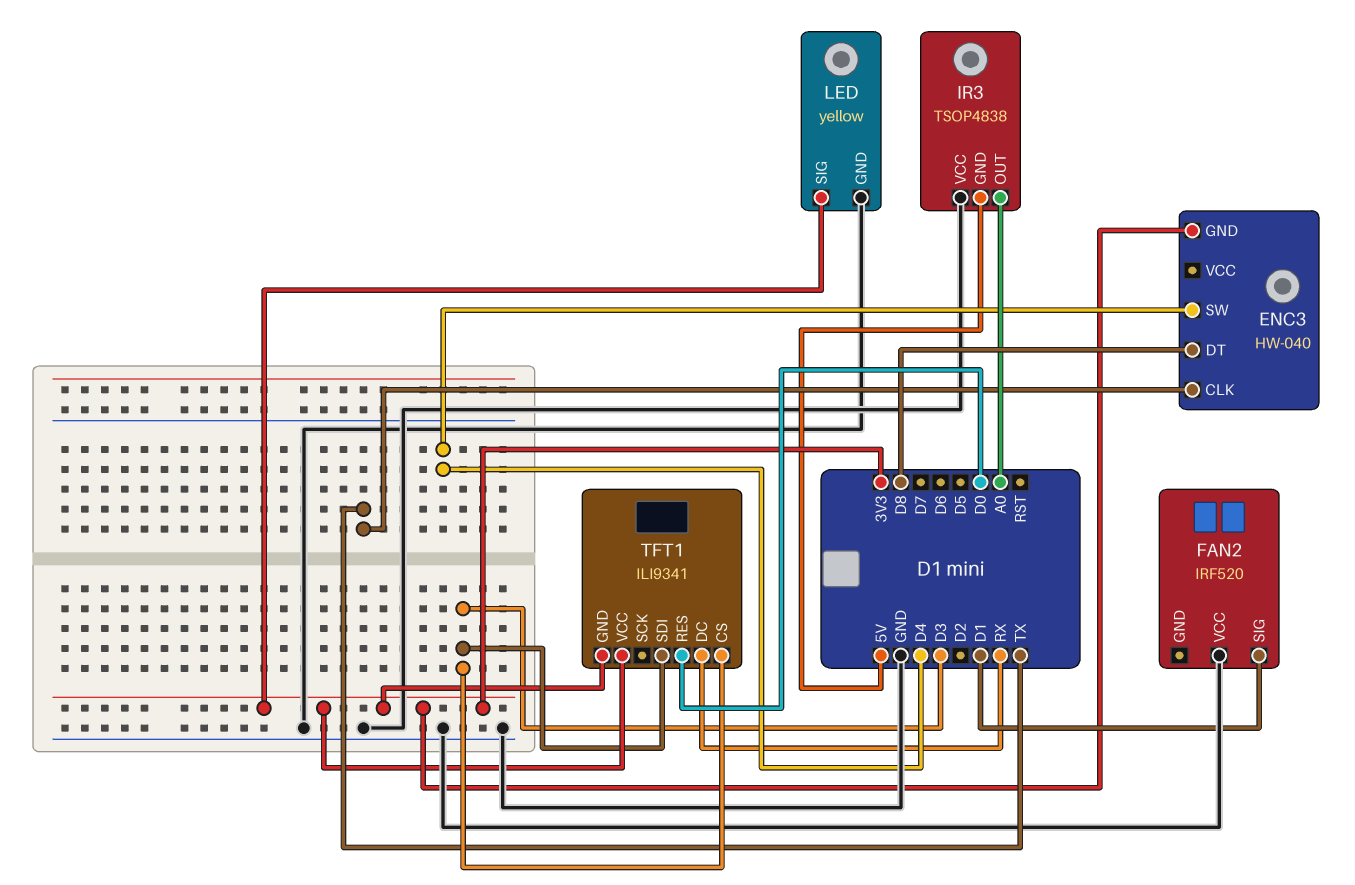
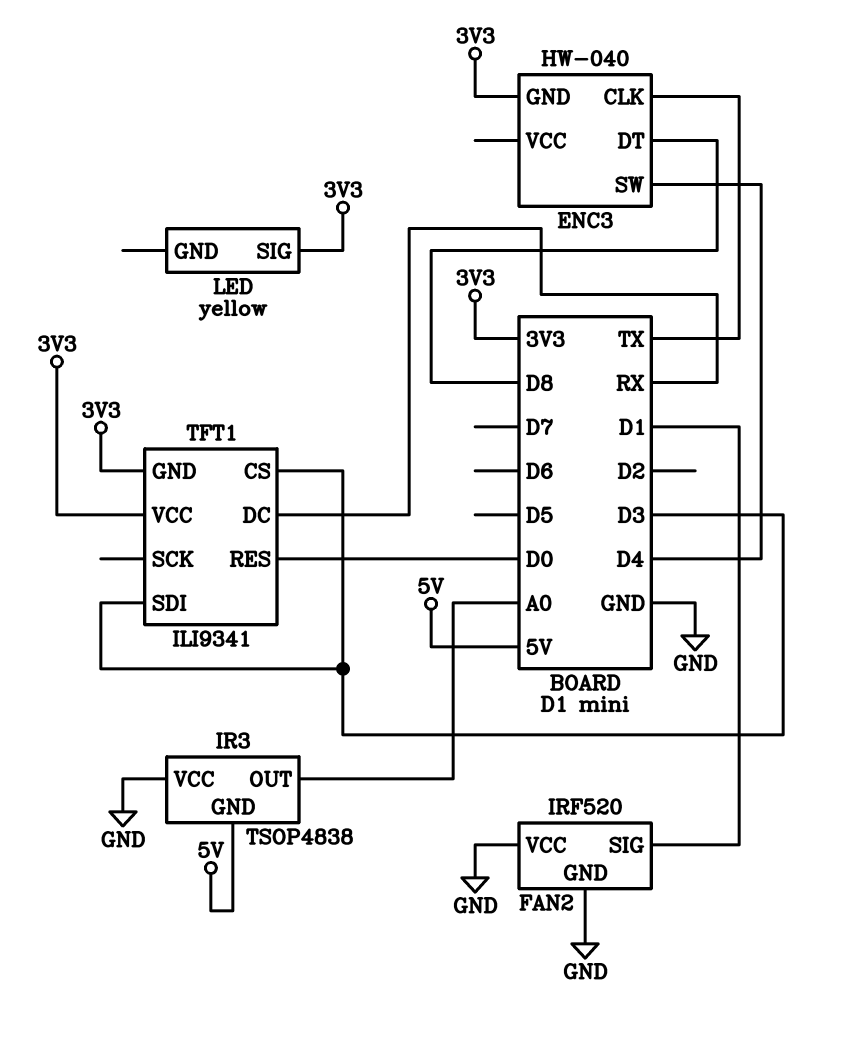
FAN2 pin GND: none -> GND
LED pin GND: GND -> none

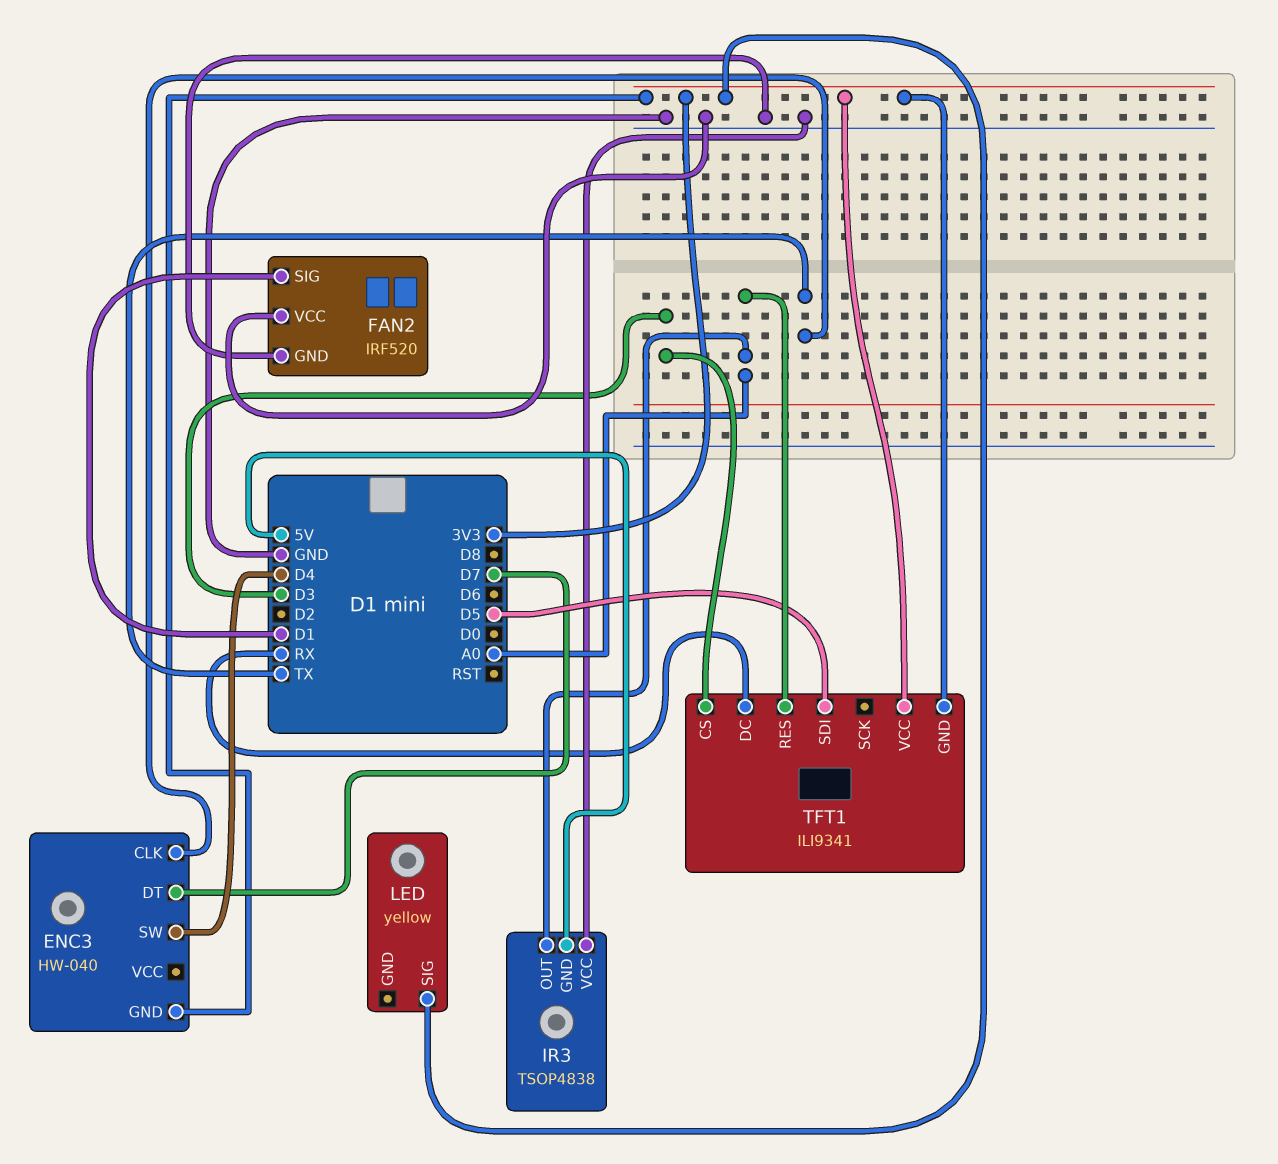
ENC3 pin DT: D8 -> D7
TFT1 pin RES: D0 -> A0
TFT1 pin SDI: D3 -> D5

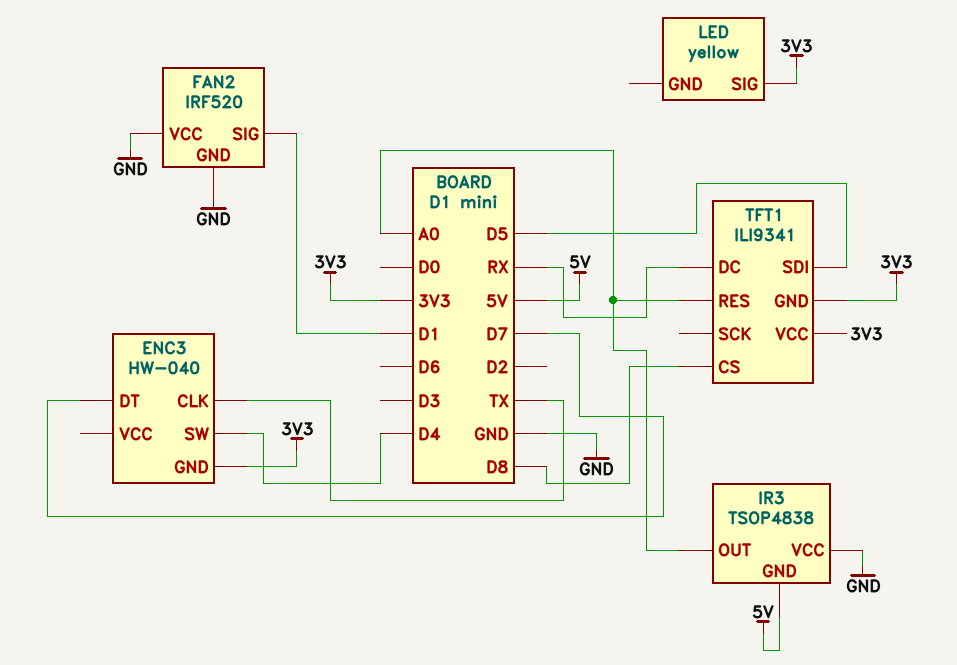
TFT1 pin CS: D3 -> D8

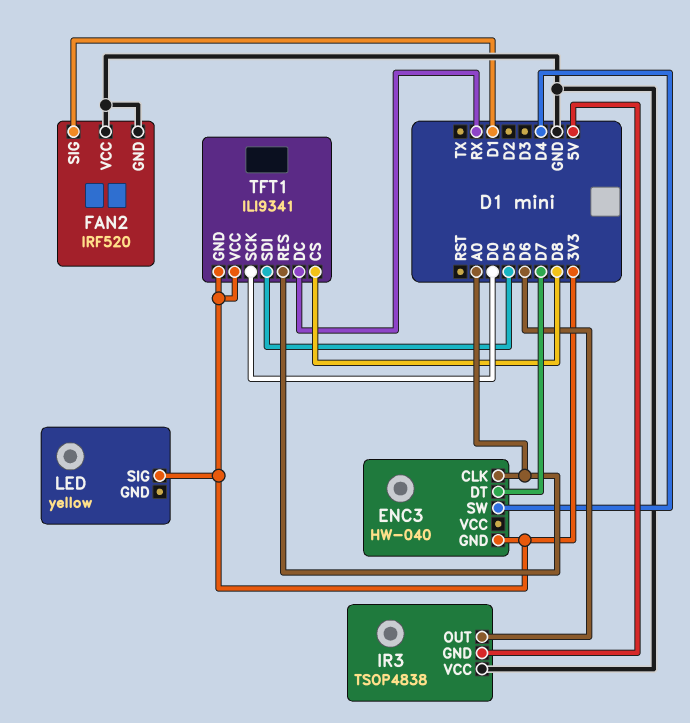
ENC3 pin CLK: TX -> A0
IR3 pin OUT: A0 -> D6
TFT1 pin SCK: none -> D0

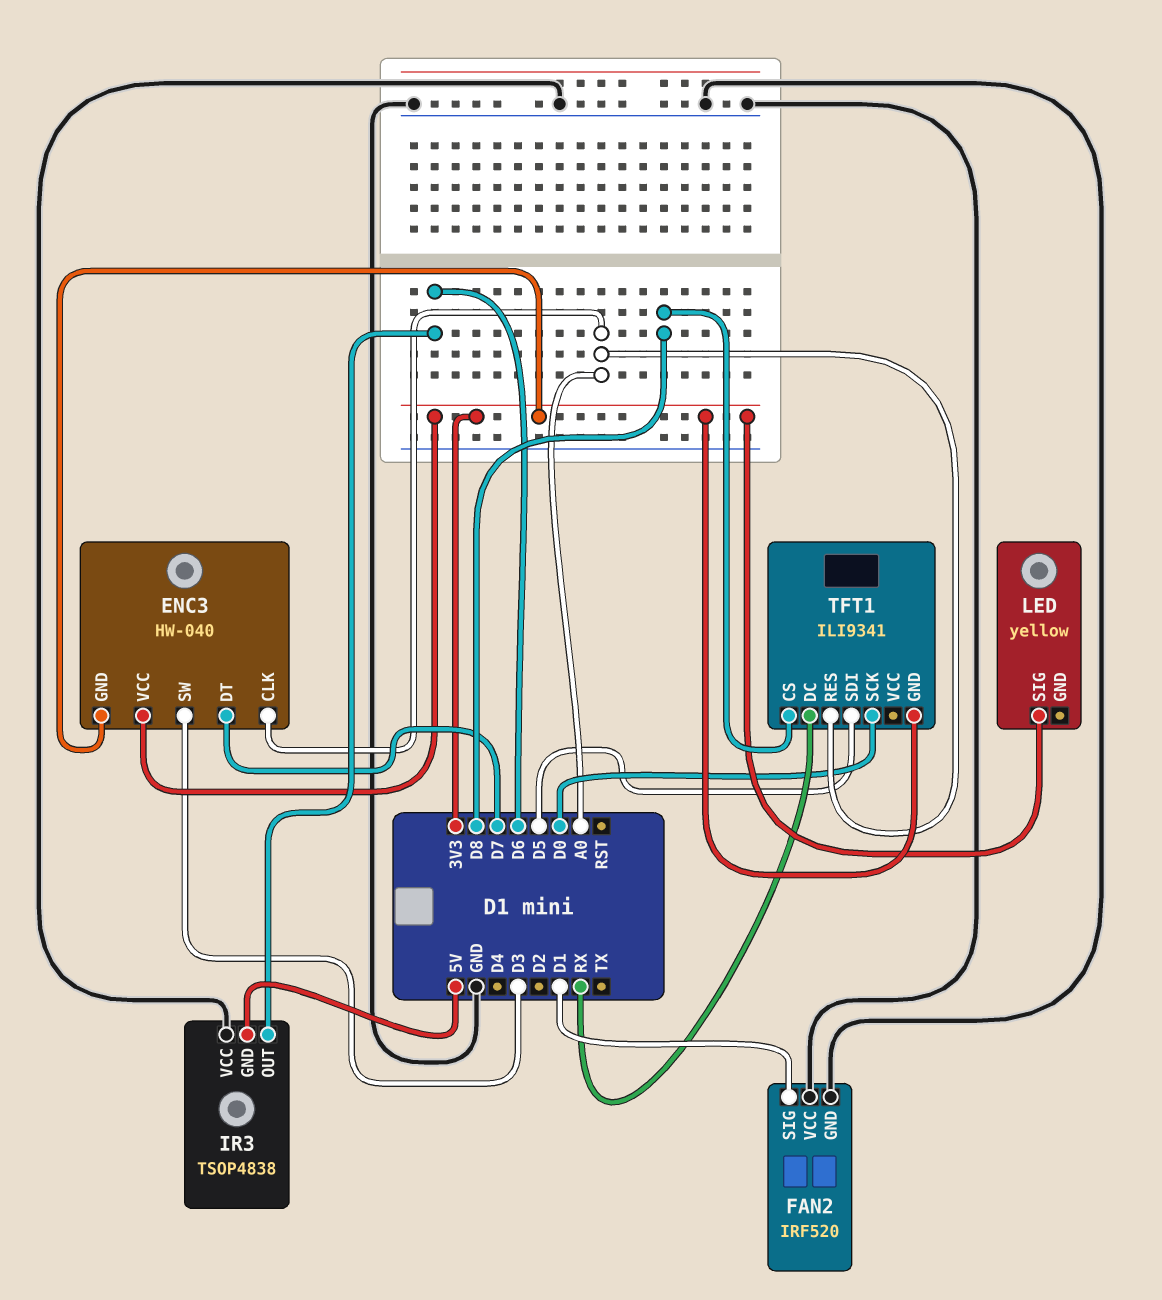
ENC3 pin SW: D4 -> D3
ENC3 pin VCC: none -> 3V3
TFT1 pin VCC: 3V3 -> none

